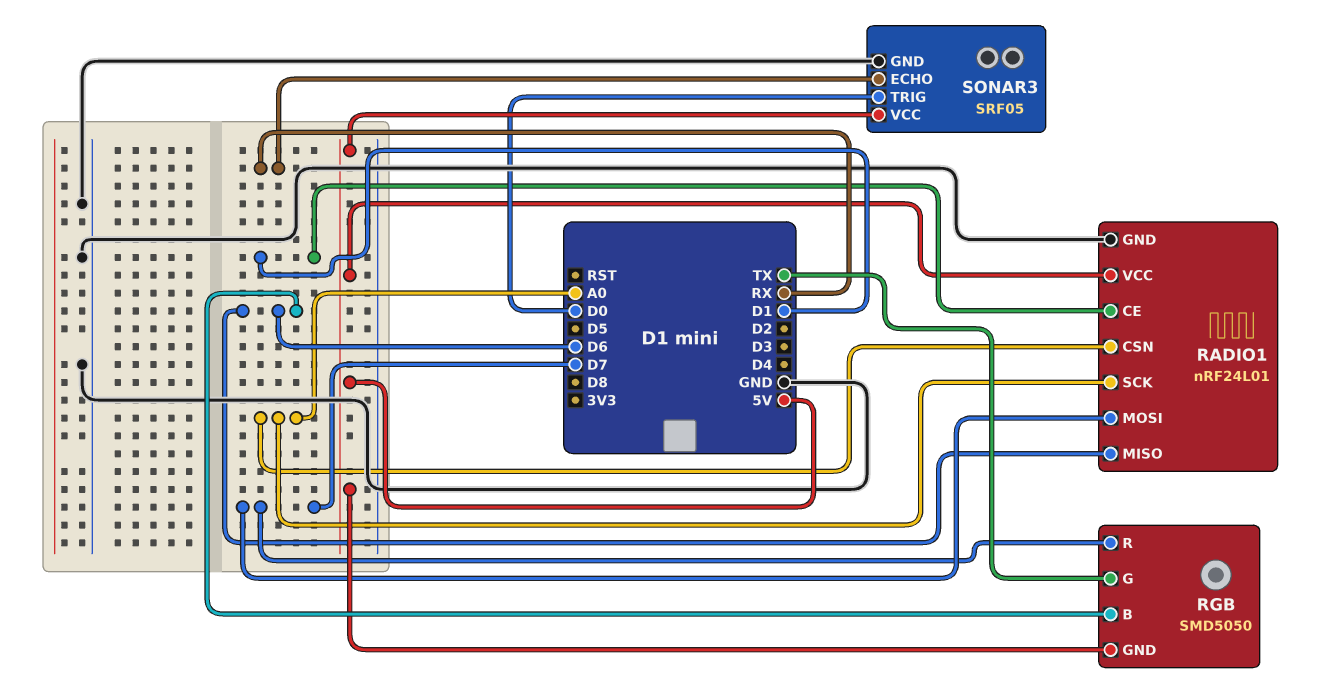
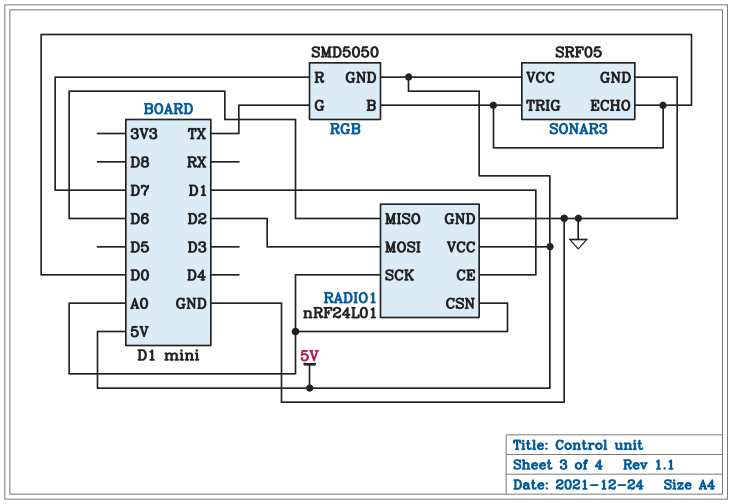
RADIO1 pin MOSI: D7 -> D2
RGB pin B: D6 -> D0
SONAR3 pin ECHO: RX -> D0

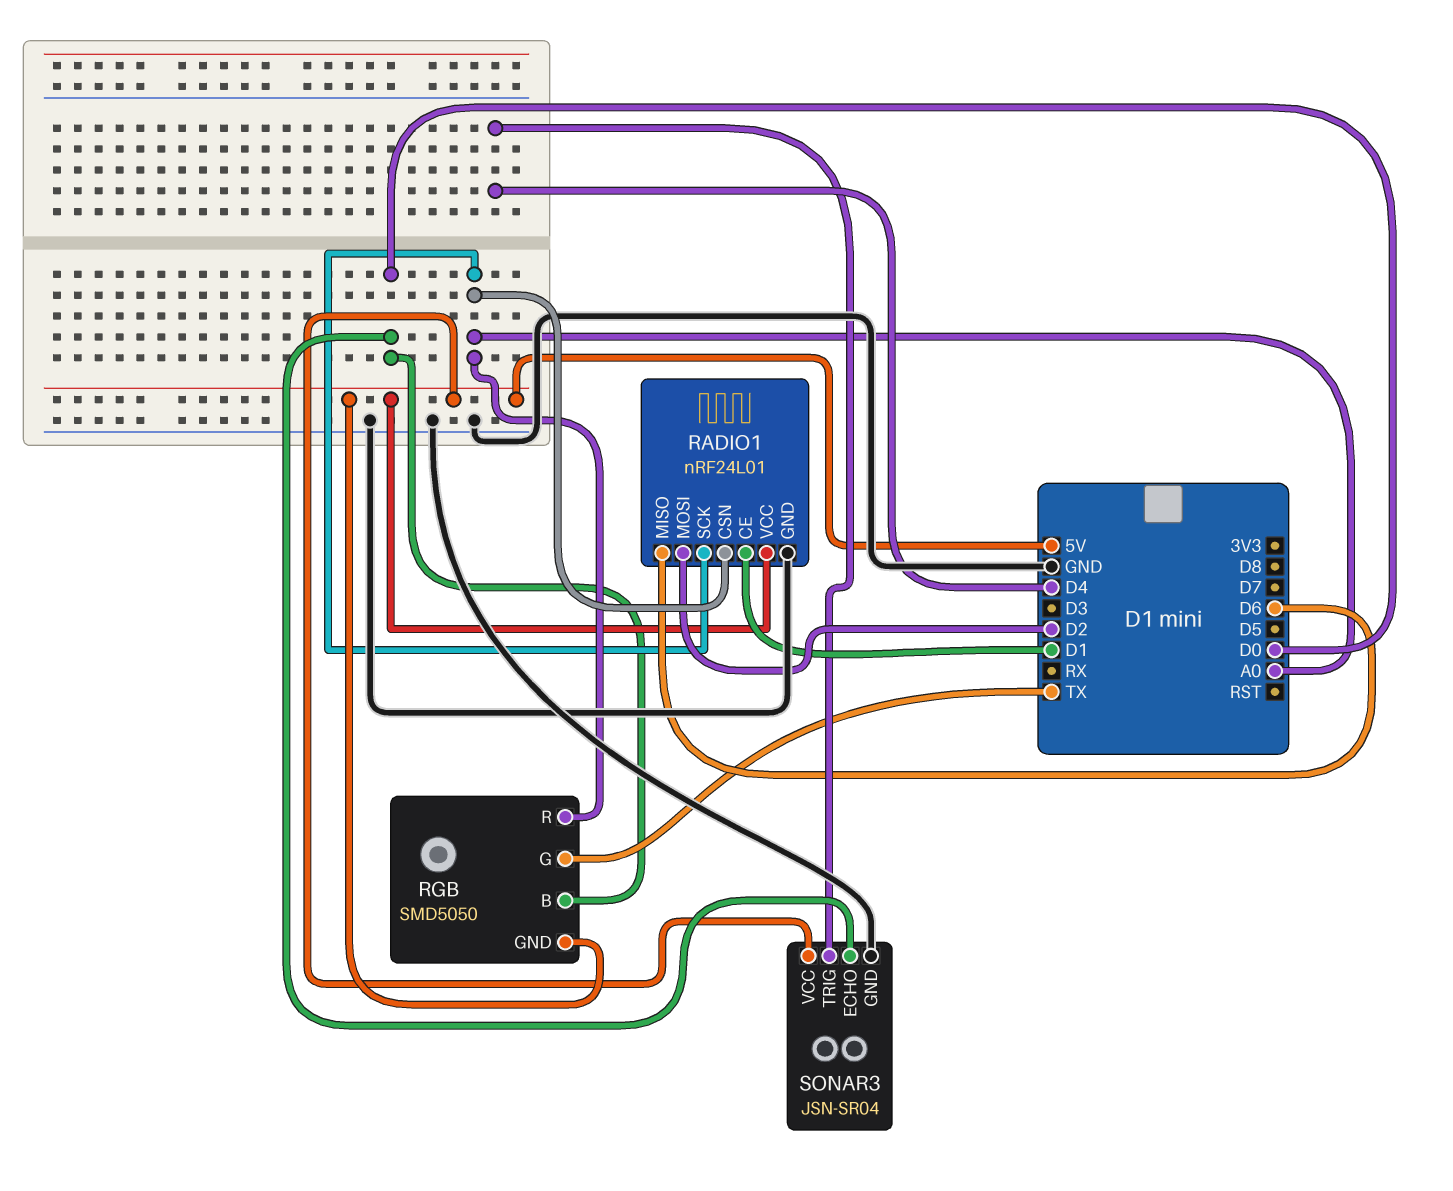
RGB pin R: D7 -> A0
SONAR3: SRF05 -> JSN-SR04
SONAR3 pin TRIG: D0 -> D4

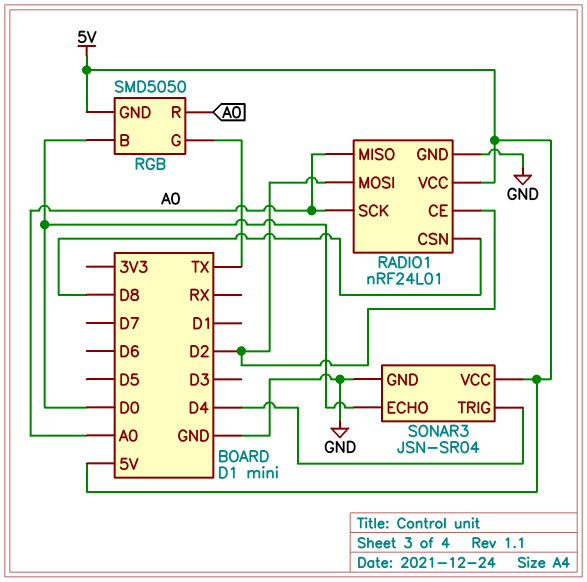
RADIO1 pin CE: D1 -> D2
RADIO1 pin CSN: A0 -> D8
RADIO1 pin MISO: D6 -> A0

